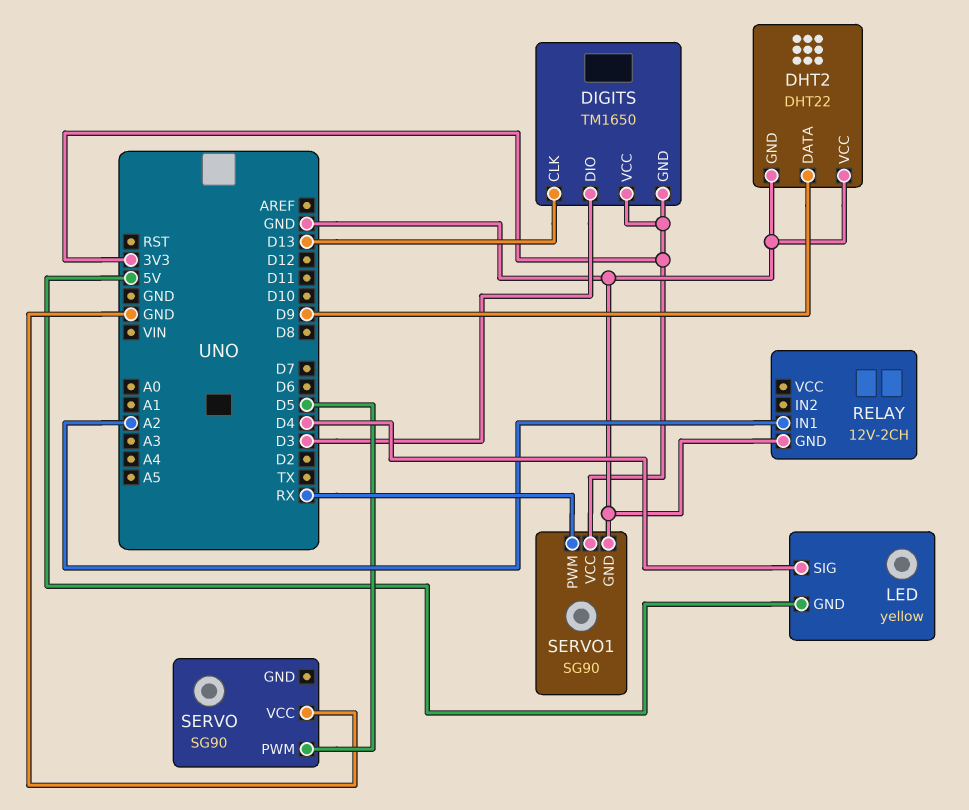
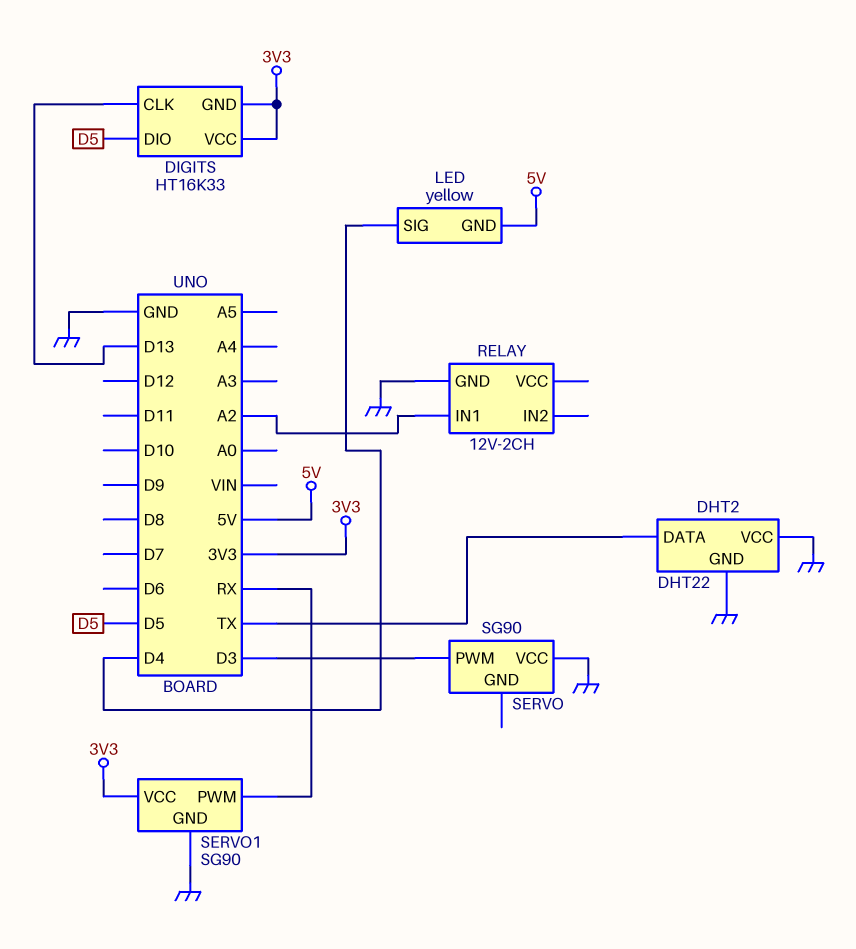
DHT2 pin DATA: D9 -> TX
DIGITS: TM1650 -> HT16K33
DIGITS pin DIO: D3 -> D5
SERVO pin PWM: D5 -> D3

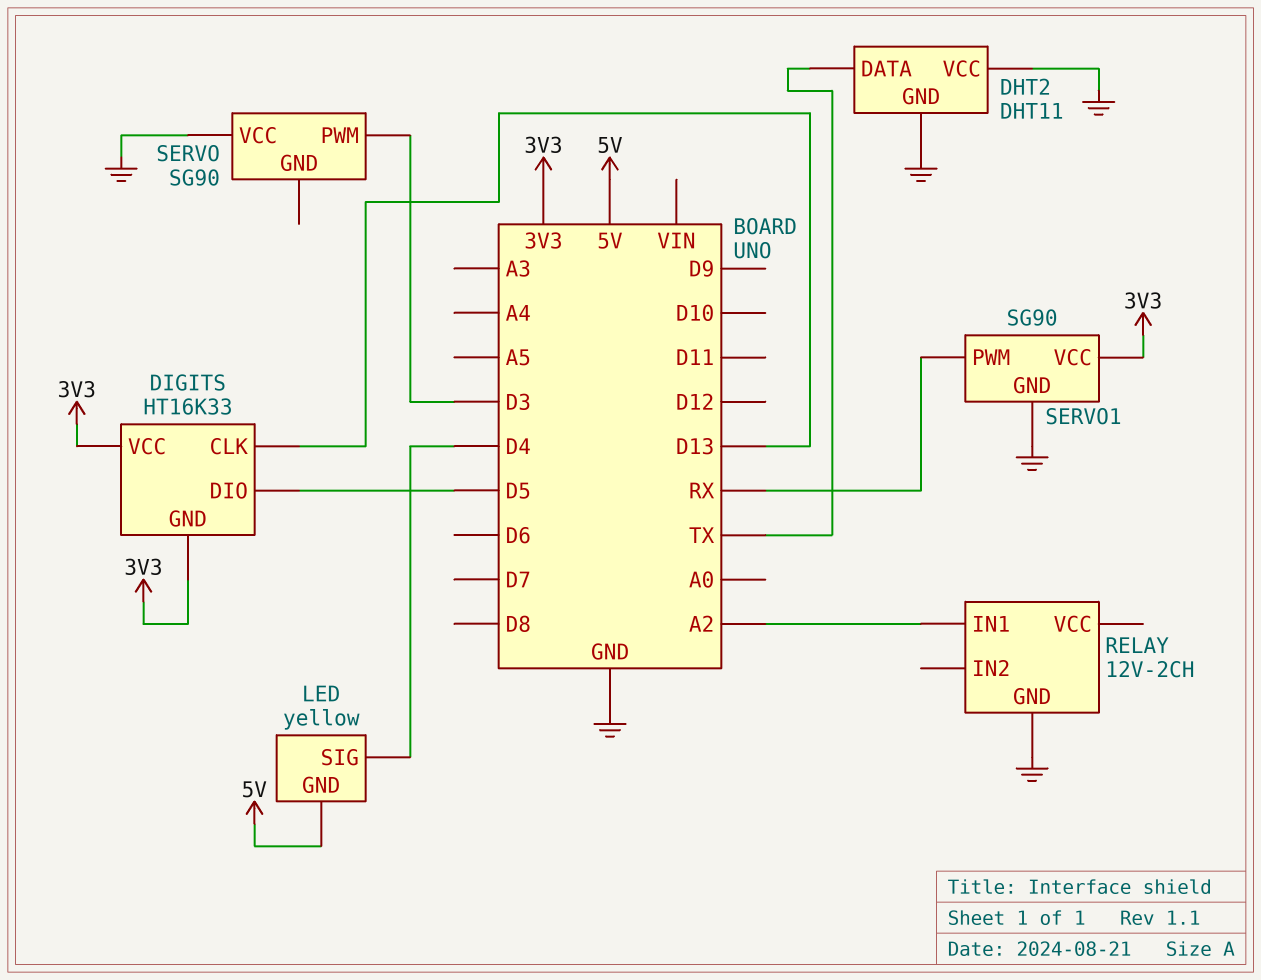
DHT2: DHT22 -> DHT11

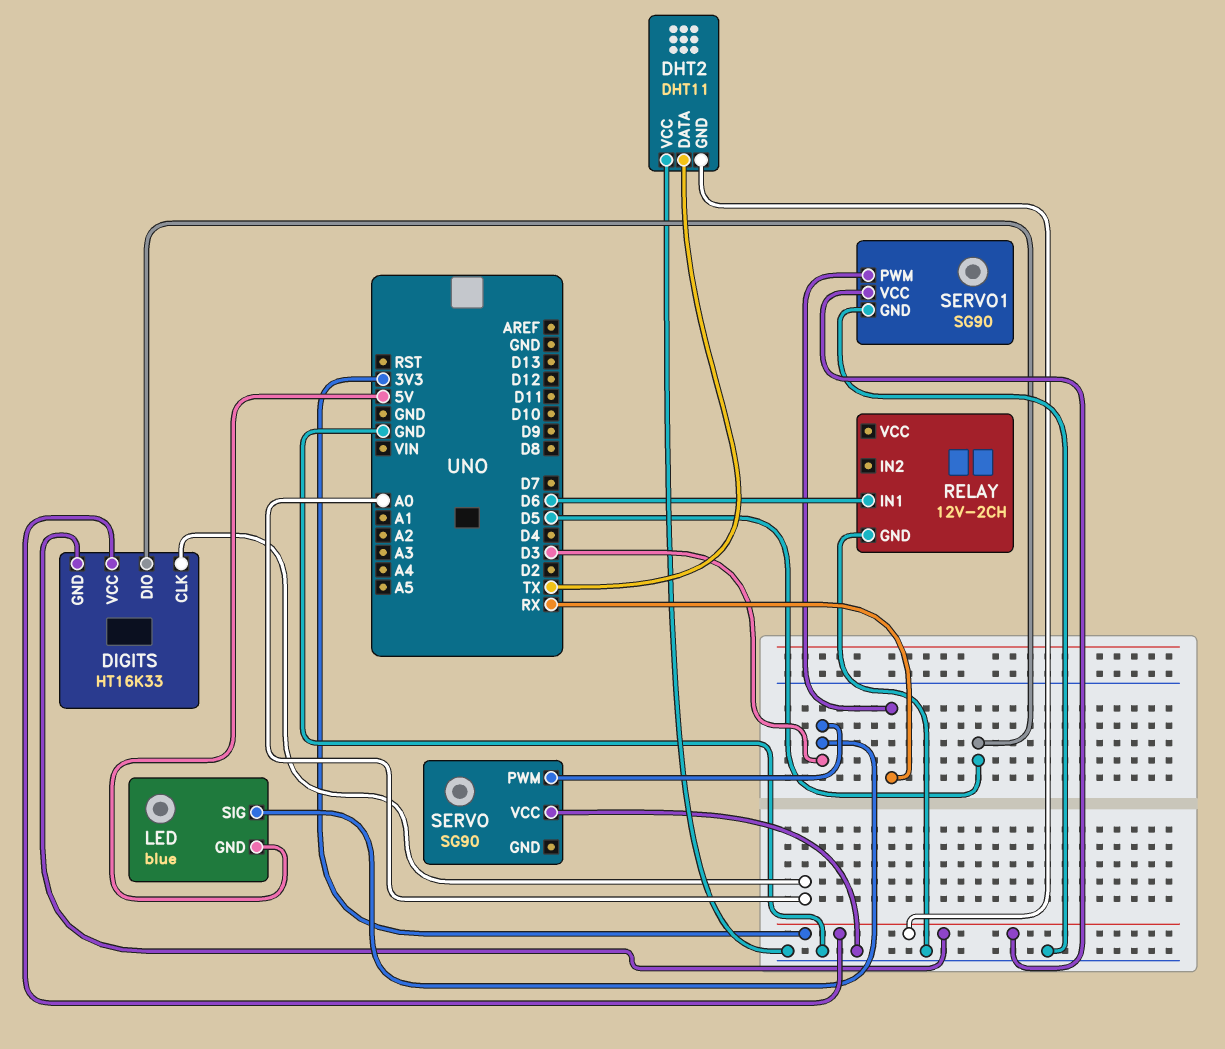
DHT2 pin GND: GND -> 3V3
DIGITS pin CLK: D13 -> A0
LED: yellow -> blue
LED pin SIG: D4 -> D3
RELAY pin IN1: A2 -> D6

